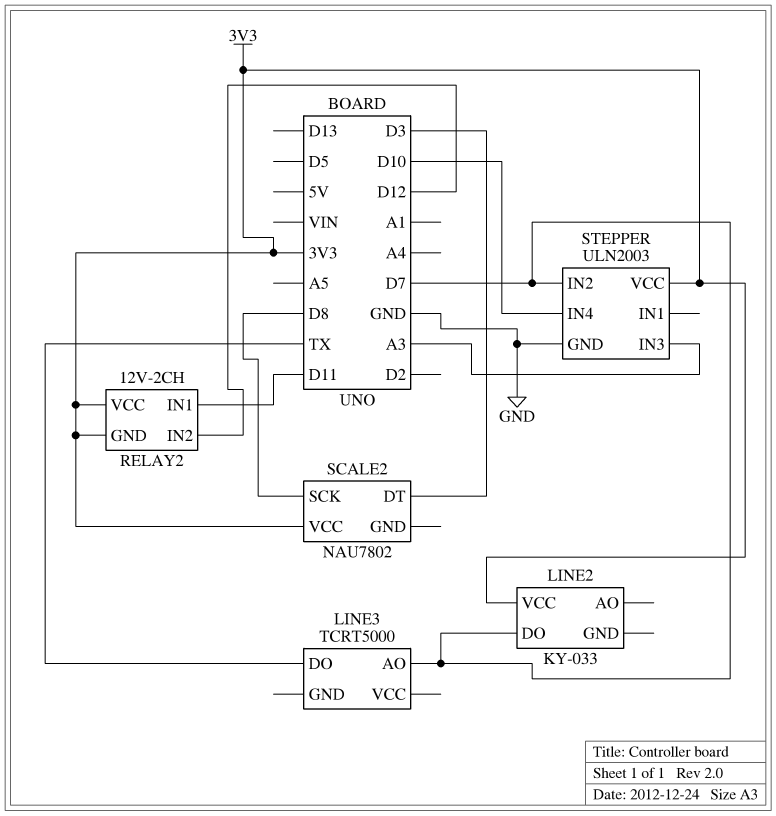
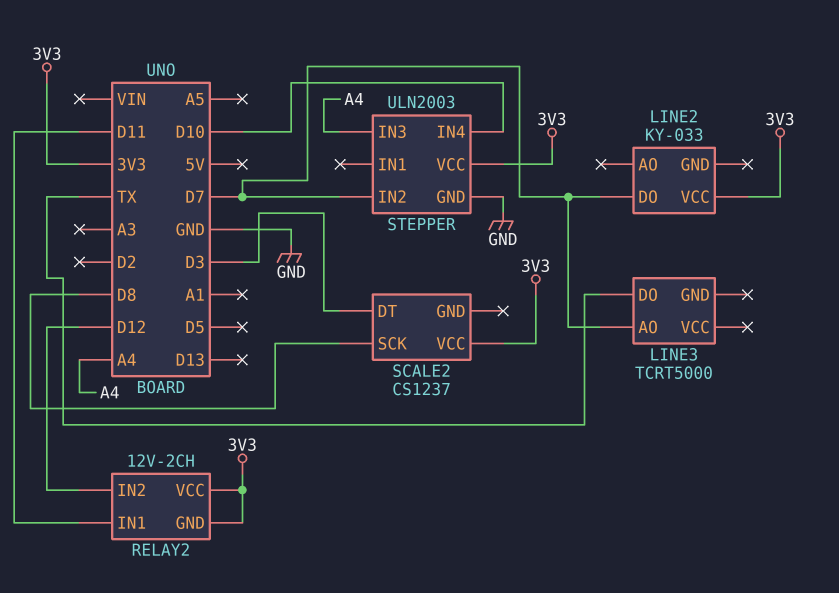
SCALE2: NAU7802 -> CS1237
STEPPER pin IN3: A3 -> A4

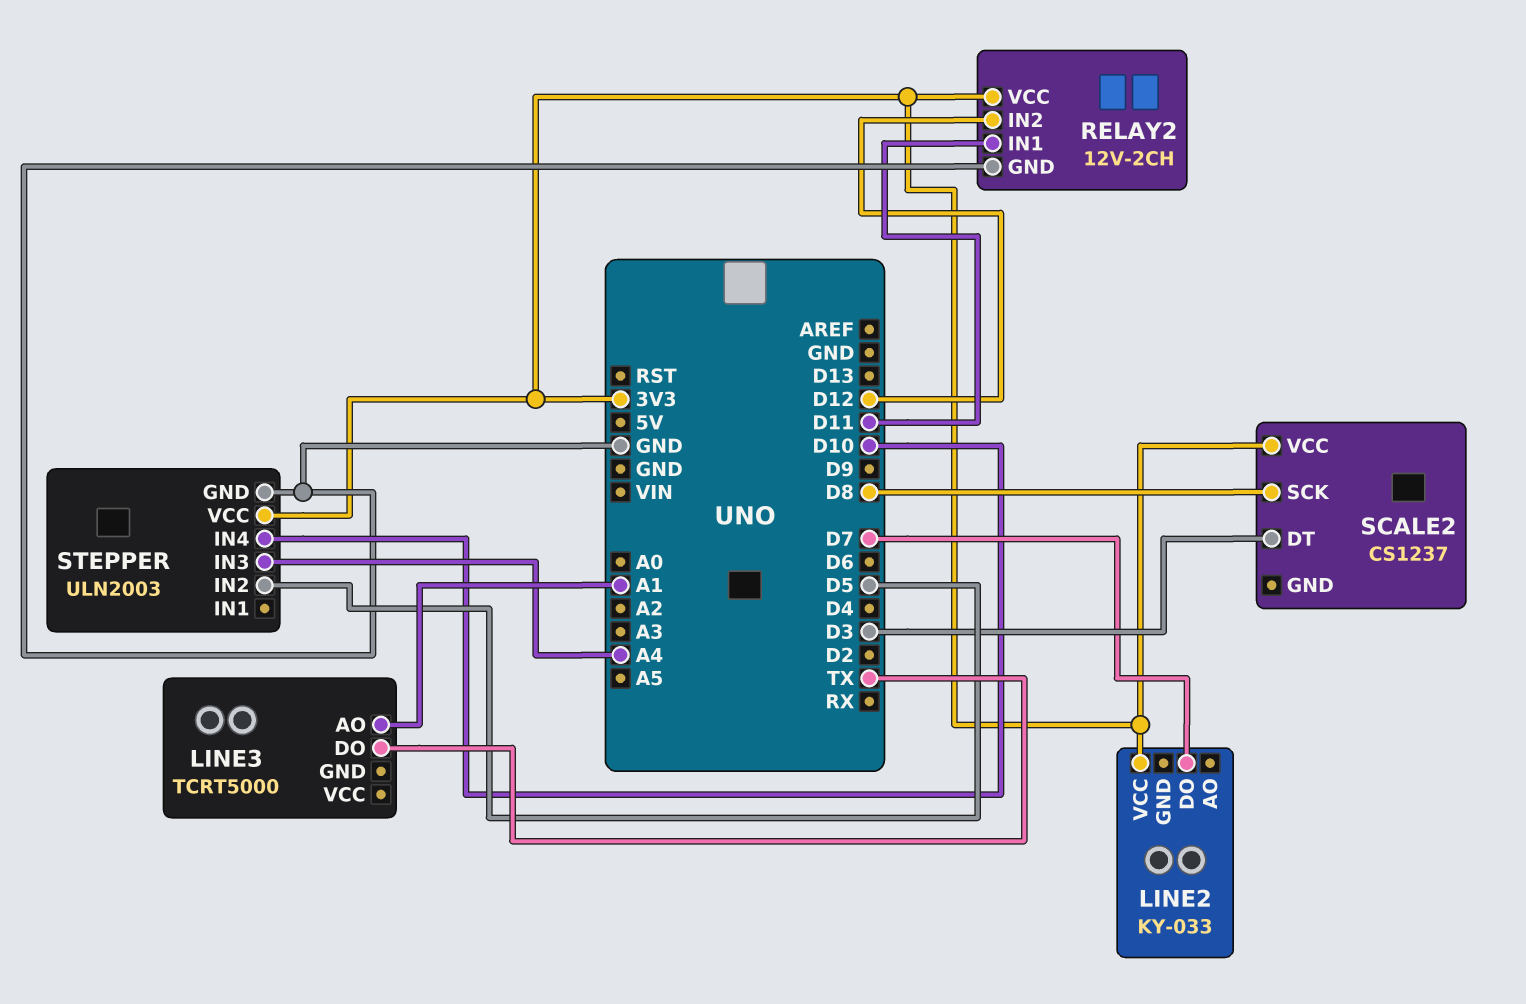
LINE3 pin AO: D7 -> A1
RELAY2 pin GND: 3V3 -> GND
STEPPER pin IN2: D7 -> D5

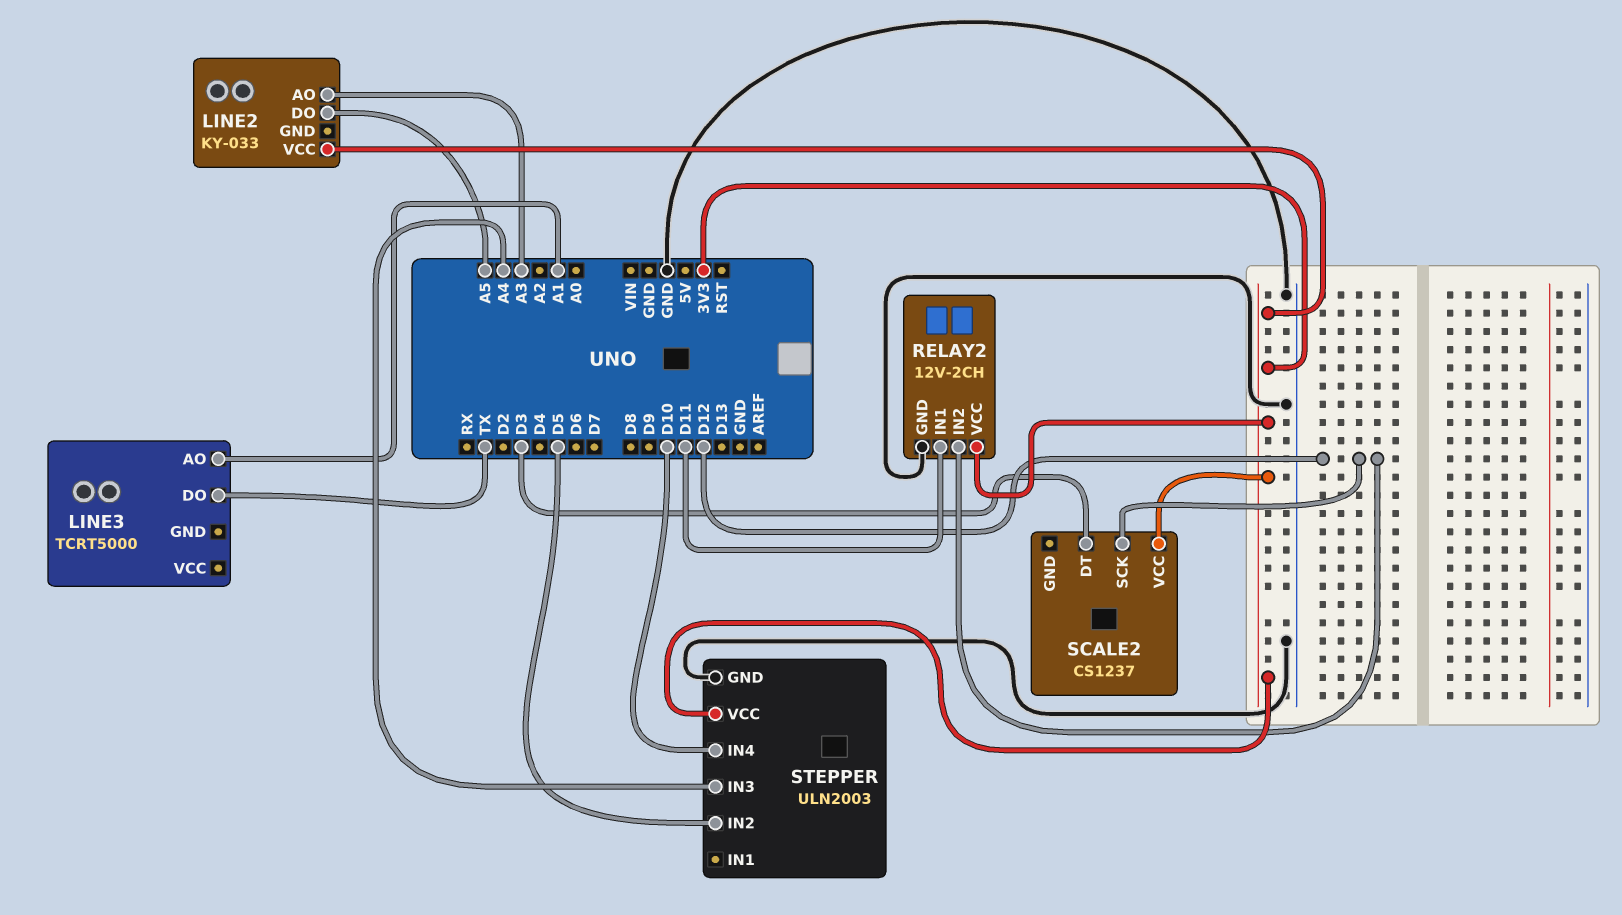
LINE2 pin AO: none -> A3
LINE2 pin DO: D7 -> A5
SCALE2 pin SCK: D8 -> D12

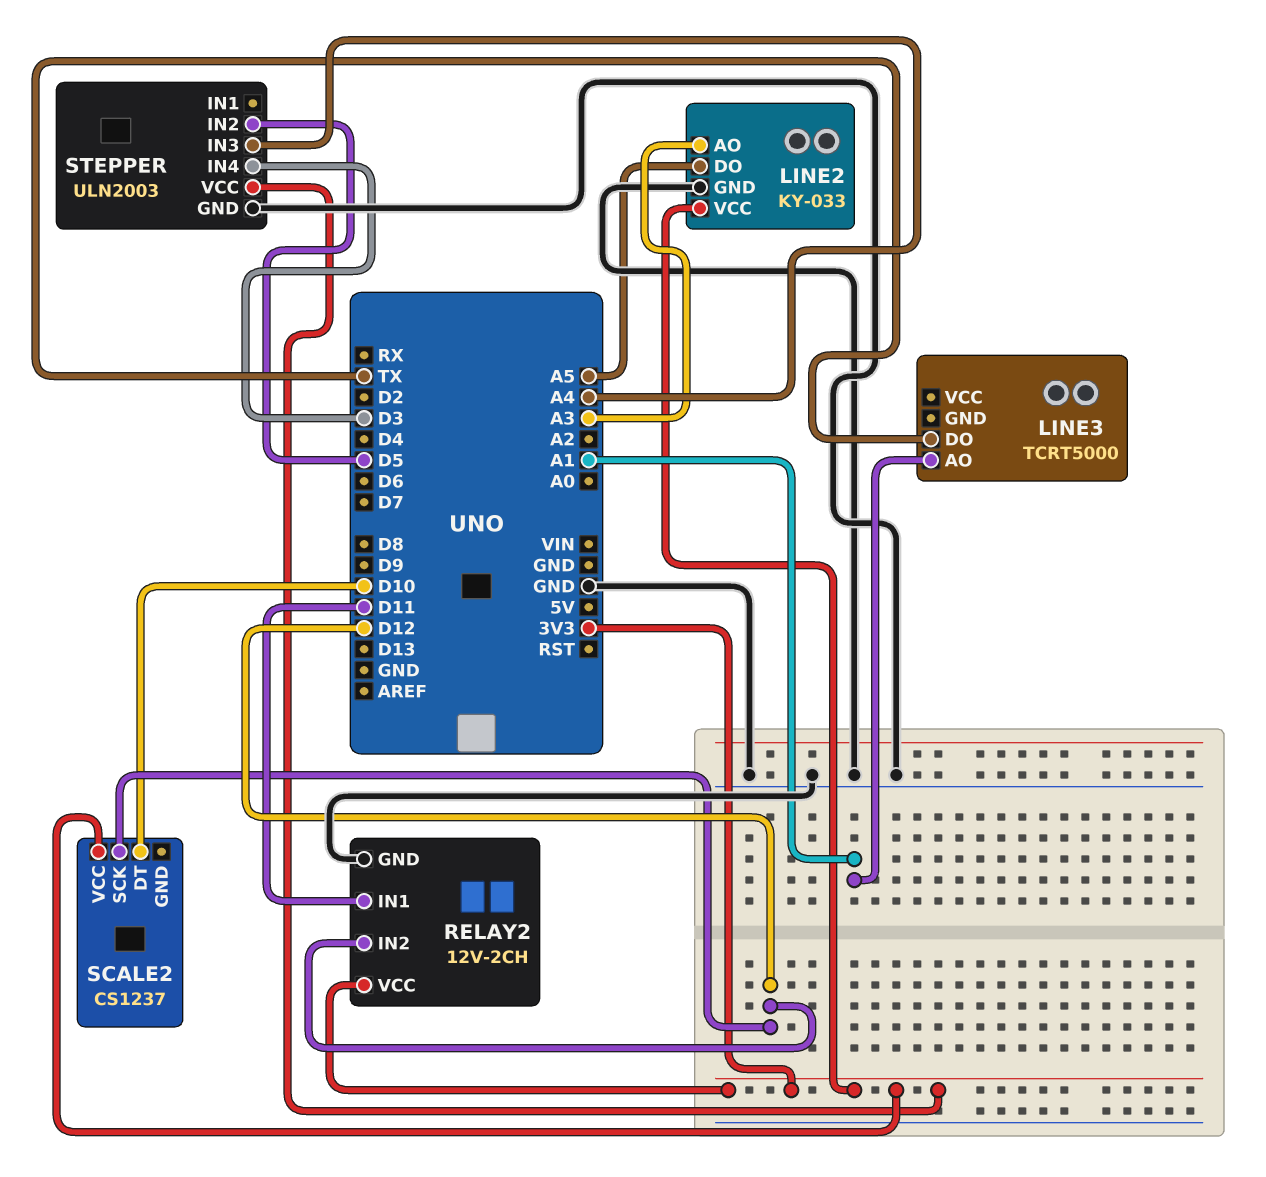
LINE2 pin GND: none -> GND
SCALE2 pin DT: D3 -> D10
STEPPER pin IN4: D10 -> D3

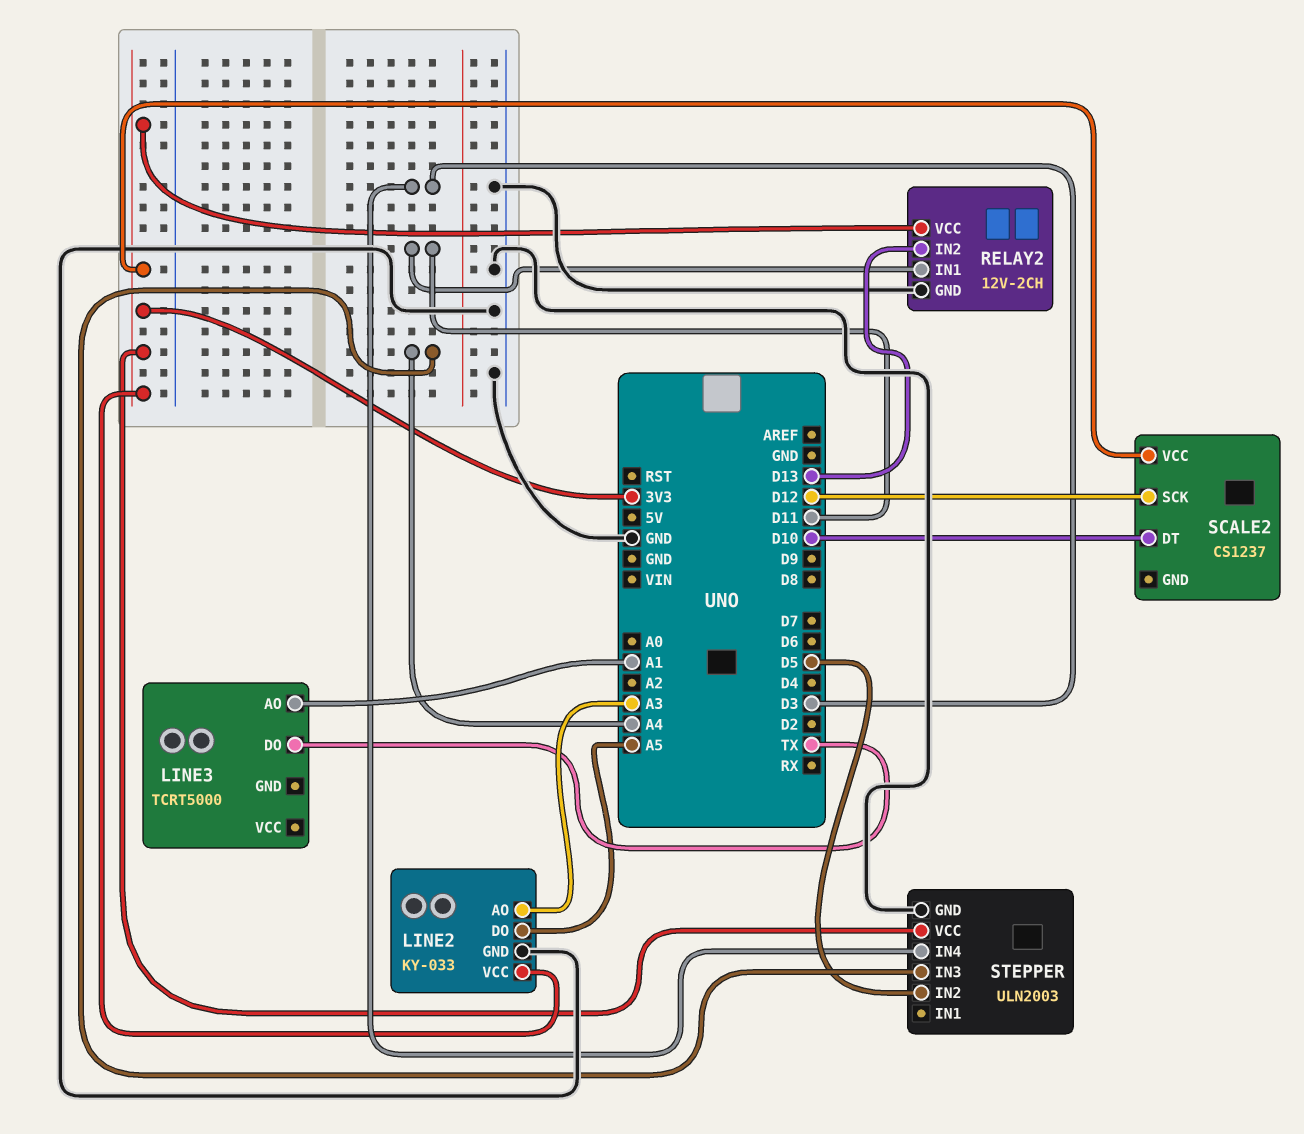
RELAY2 pin IN2: D12 -> D13

